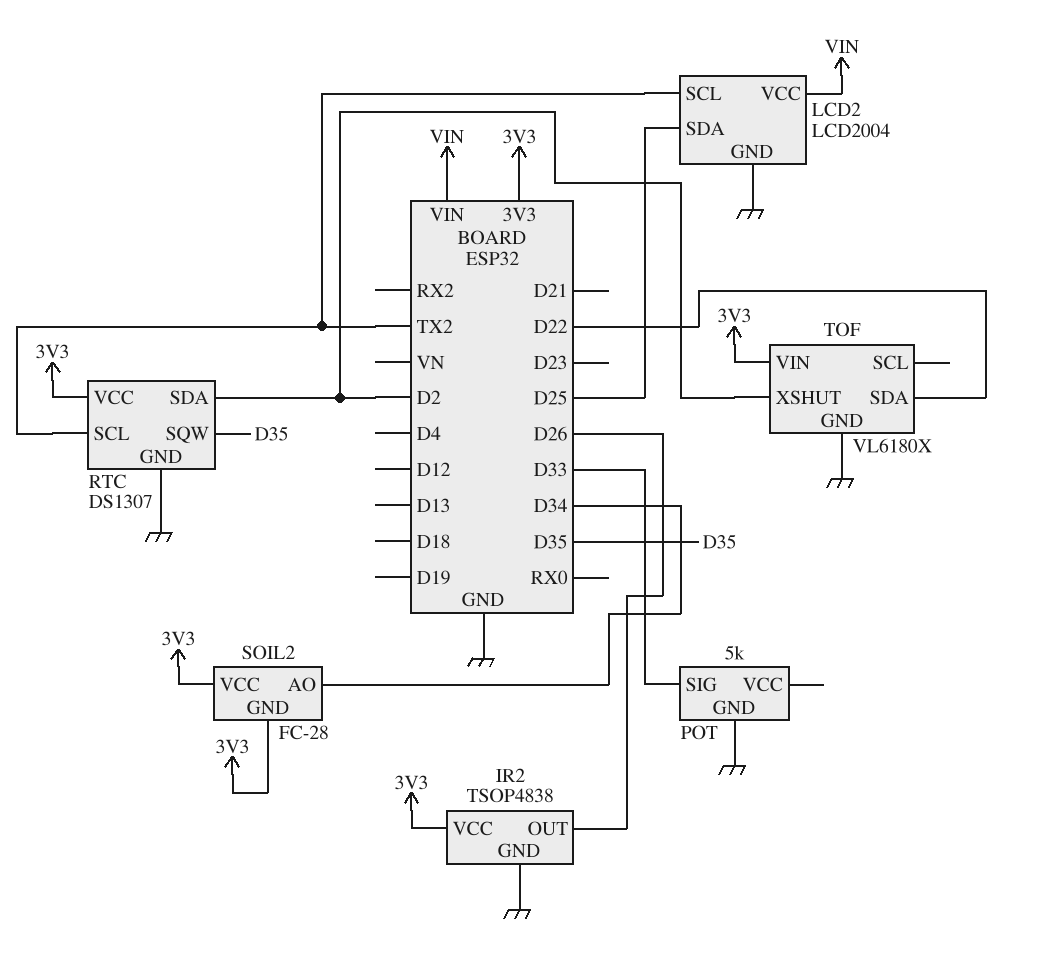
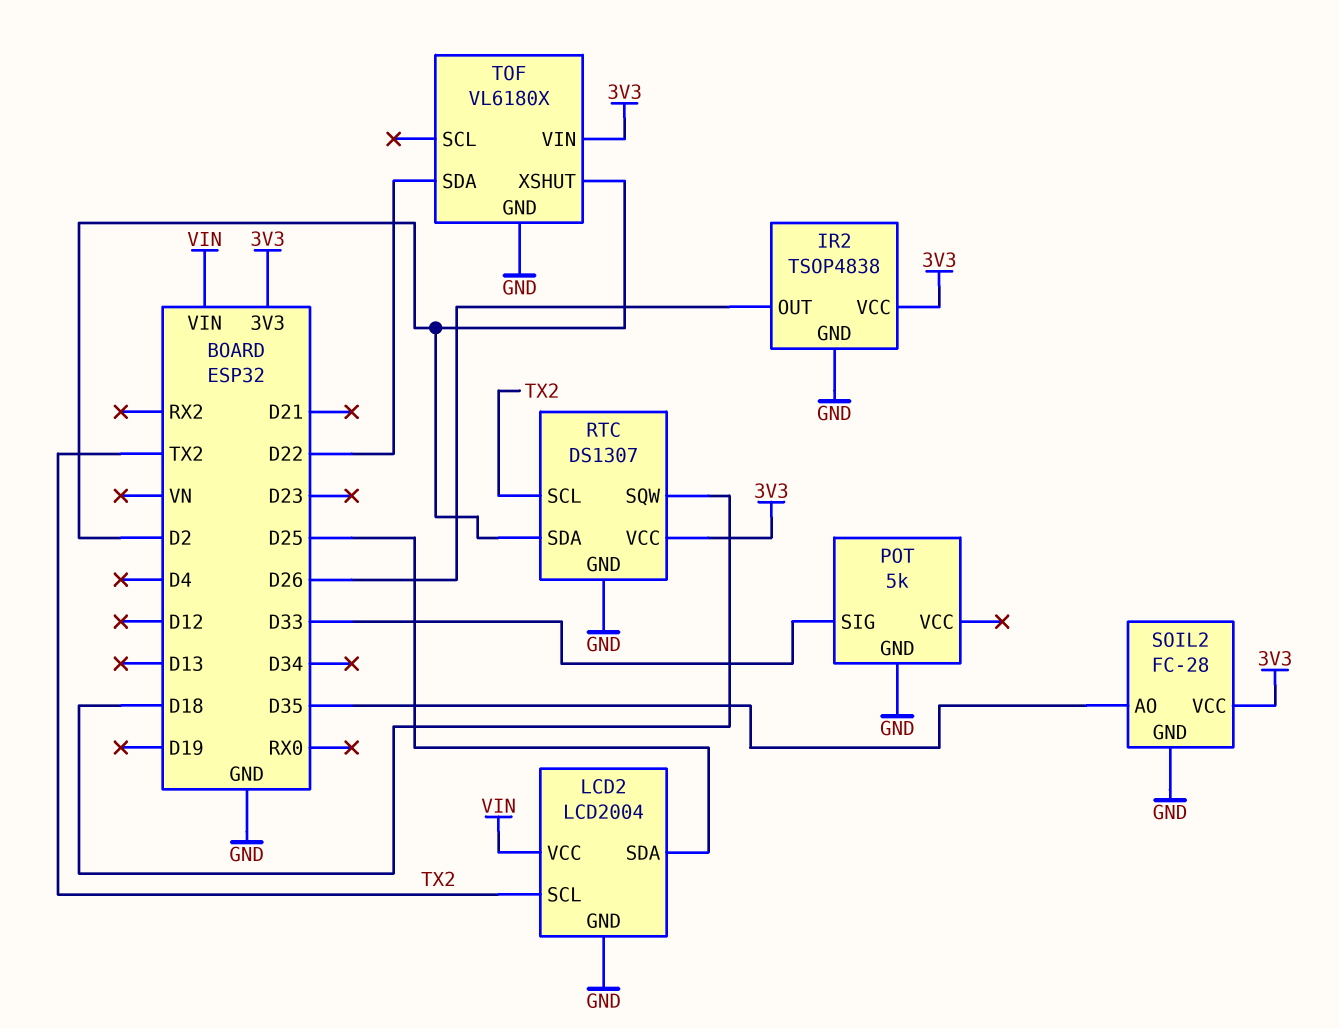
RTC pin SQW: D35 -> D18
SOIL2 pin AO: D34 -> D35
SOIL2 pin GND: 3V3 -> GND

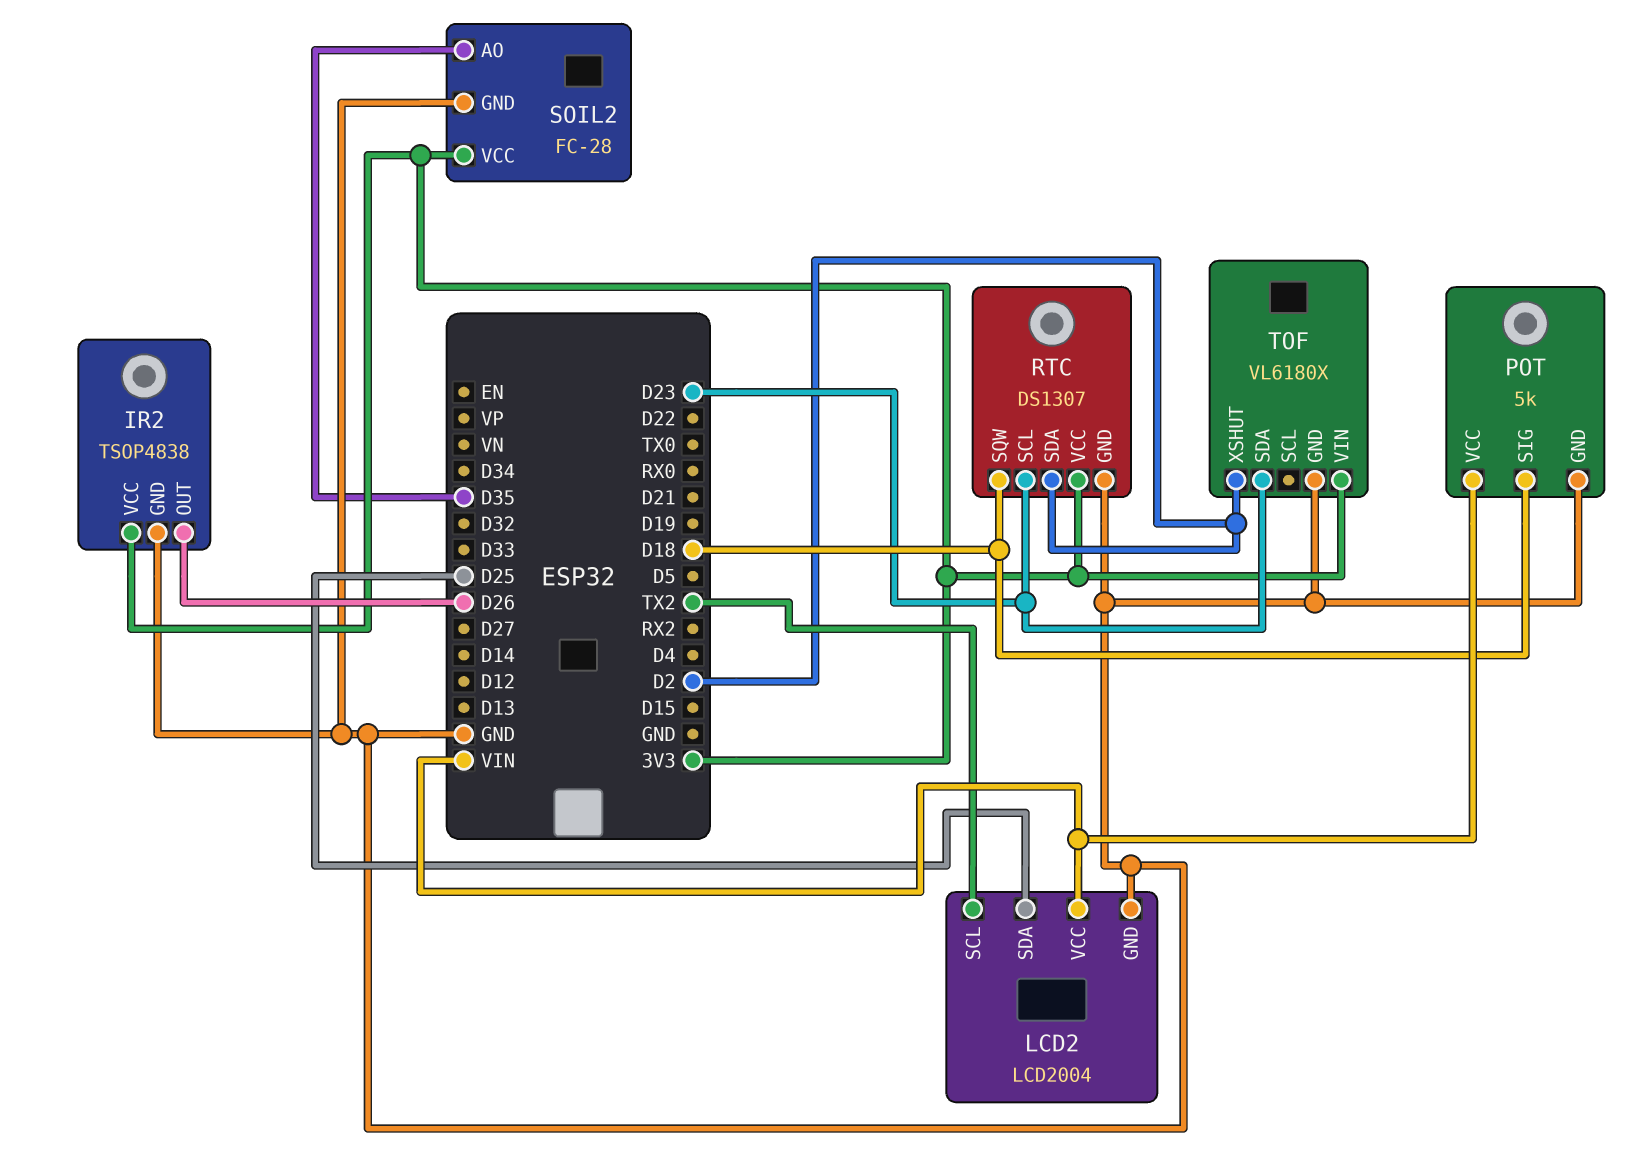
POT pin SIG: D33 -> D18
POT pin VCC: none -> VIN
RTC pin SCL: TX2 -> D23
TOF pin SDA: D22 -> D23

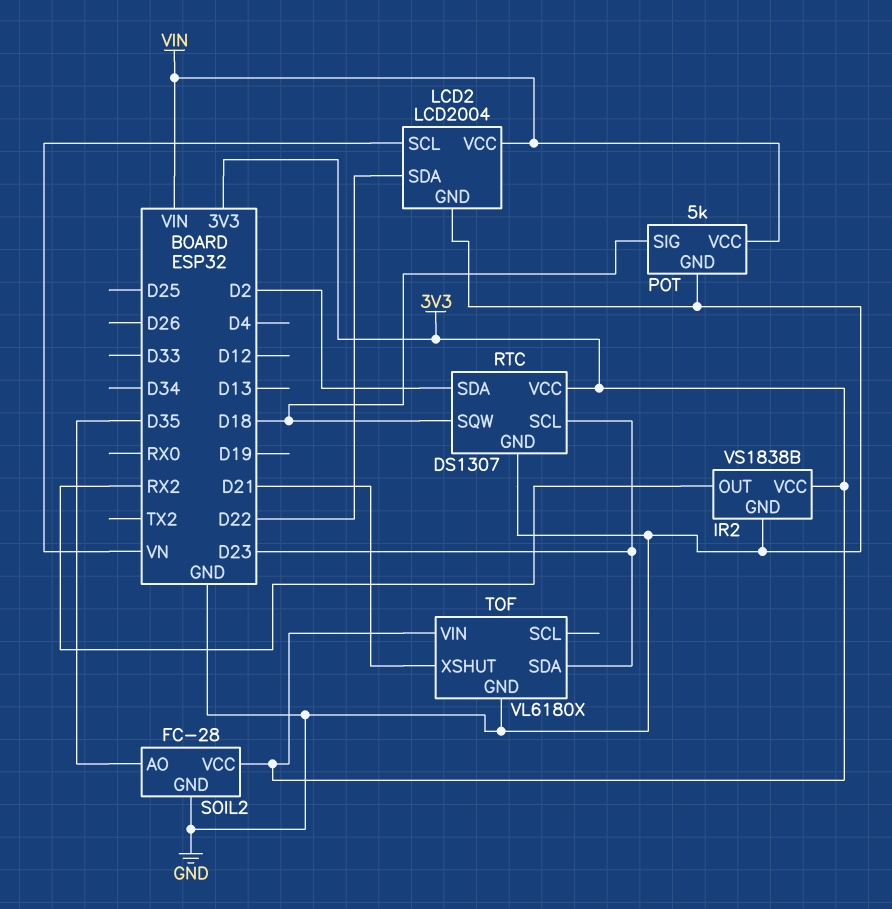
IR2: TSOP4838 -> VS1838B
IR2 pin OUT: D26 -> RX2
LCD2 pin SCL: TX2 -> VN
LCD2 pin SDA: D25 -> D22
TOF pin XSHUT: D2 -> D21

